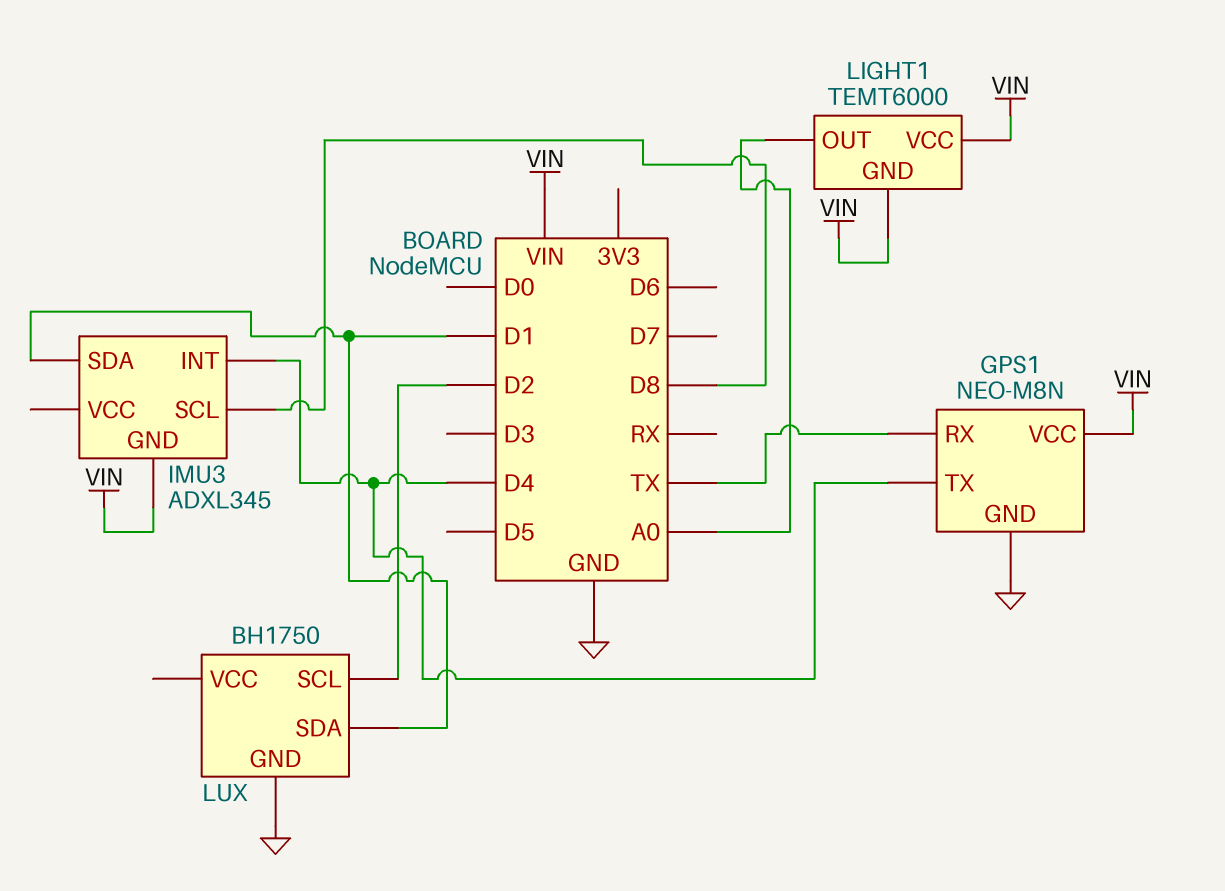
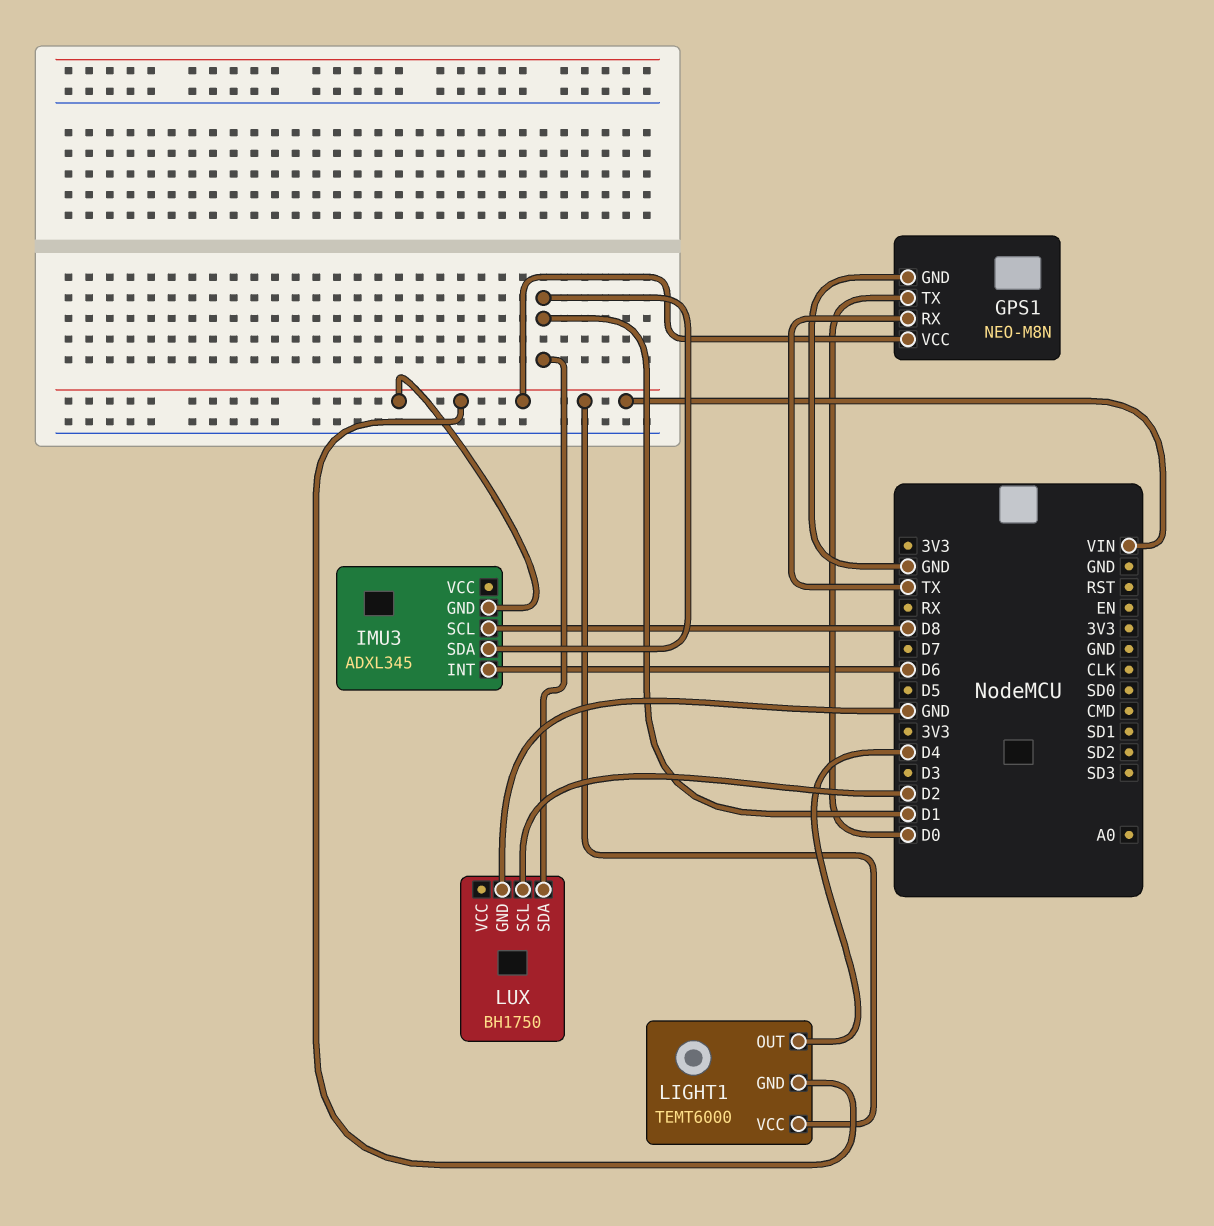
GPS1 pin TX: D4 -> D0
IMU3 pin INT: D4 -> D6
LIGHT1 pin OUT: A0 -> D4

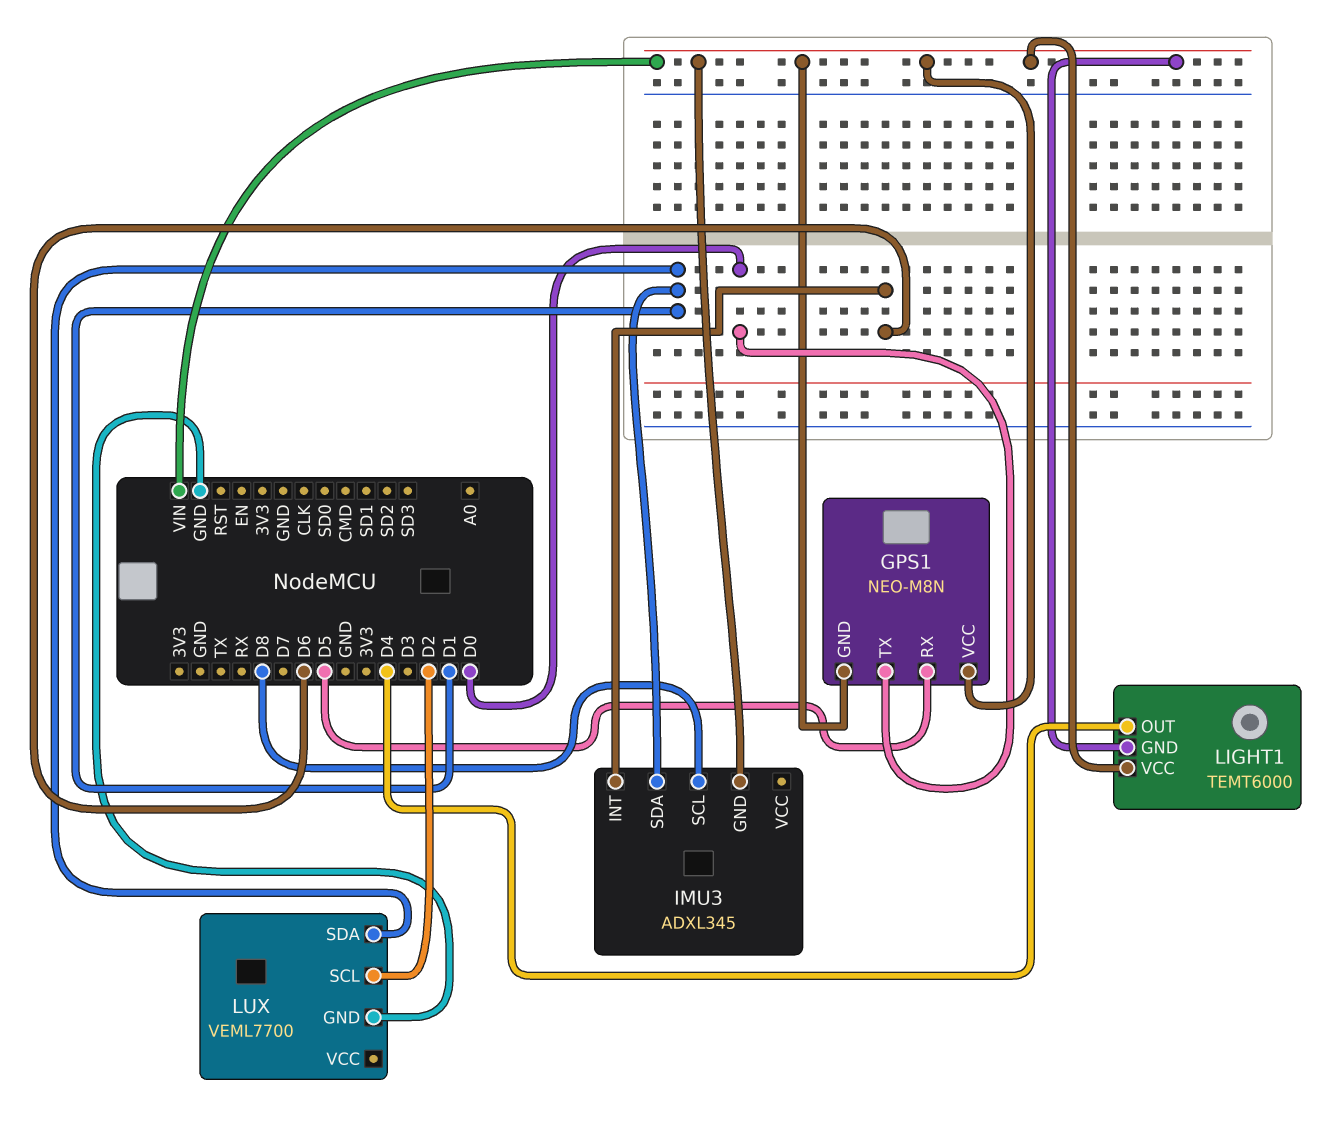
GPS1 pin GND: GND -> VIN
GPS1 pin RX: TX -> D5
LUX: BH1750 -> VEML7700

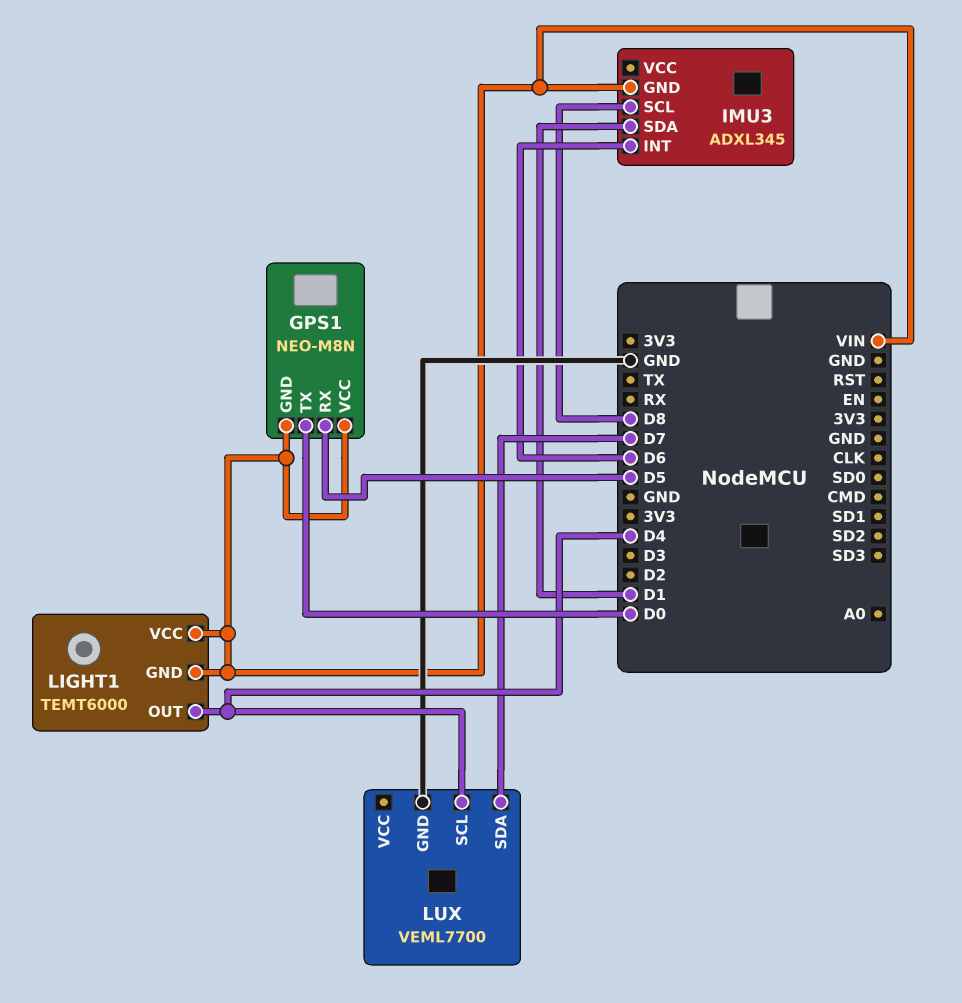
LUX pin SCL: D2 -> D4
LUX pin SDA: D1 -> D7

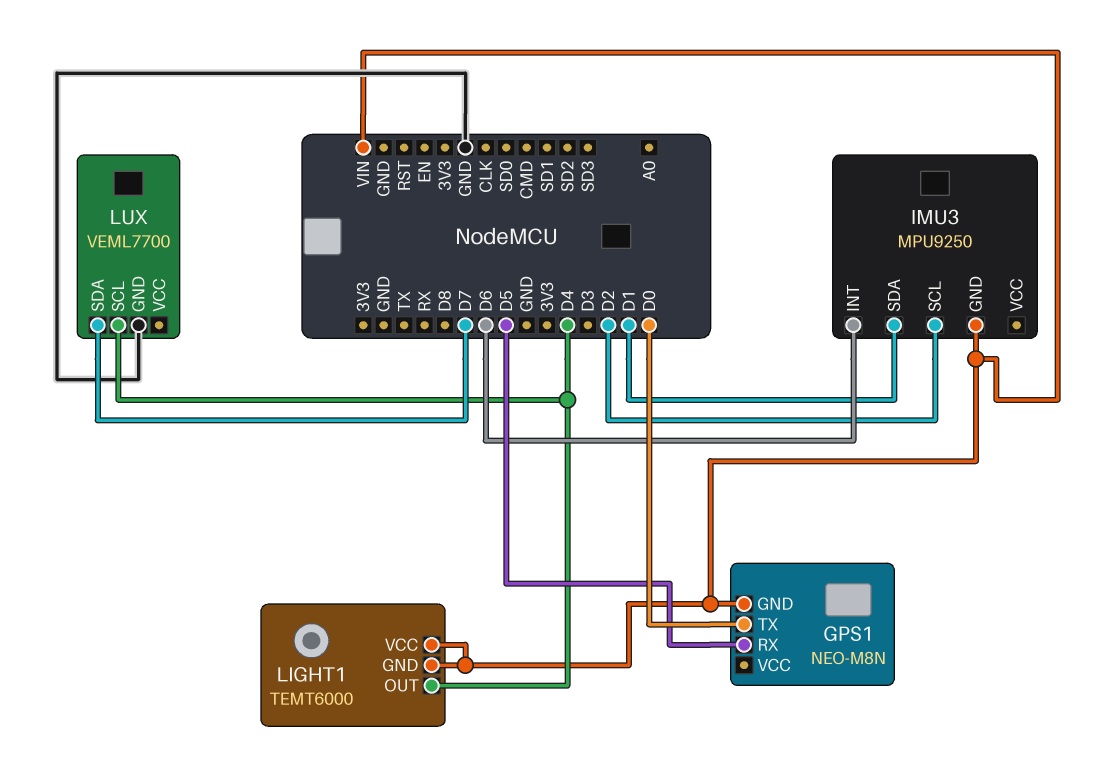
GPS1 pin VCC: VIN -> none
IMU3: ADXL345 -> MPU9250
IMU3 pin SCL: D8 -> D2

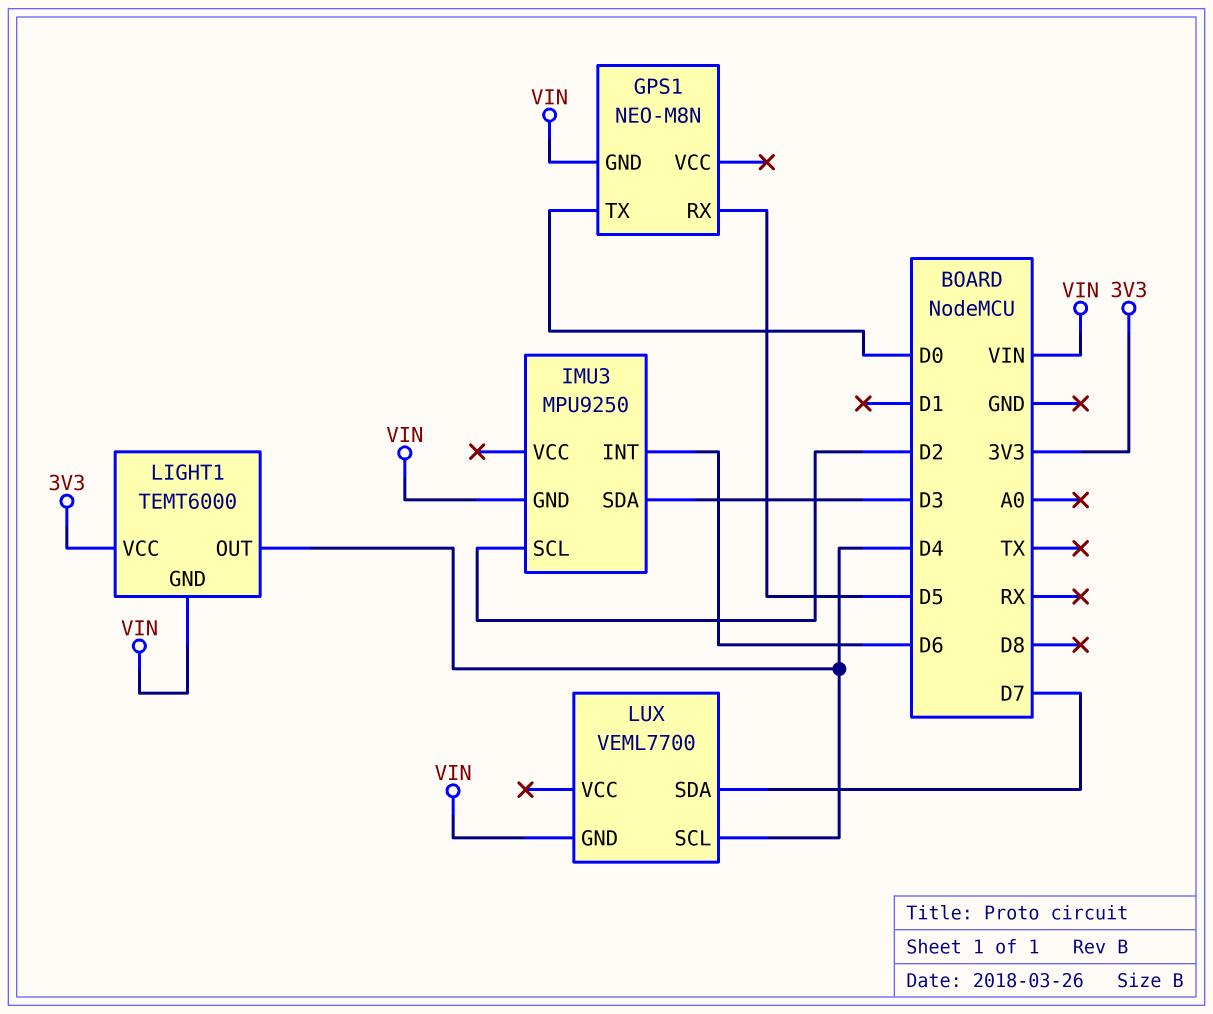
IMU3 pin SDA: D1 -> D3
LIGHT1 pin VCC: VIN -> 3V3
LUX pin GND: GND -> VIN

